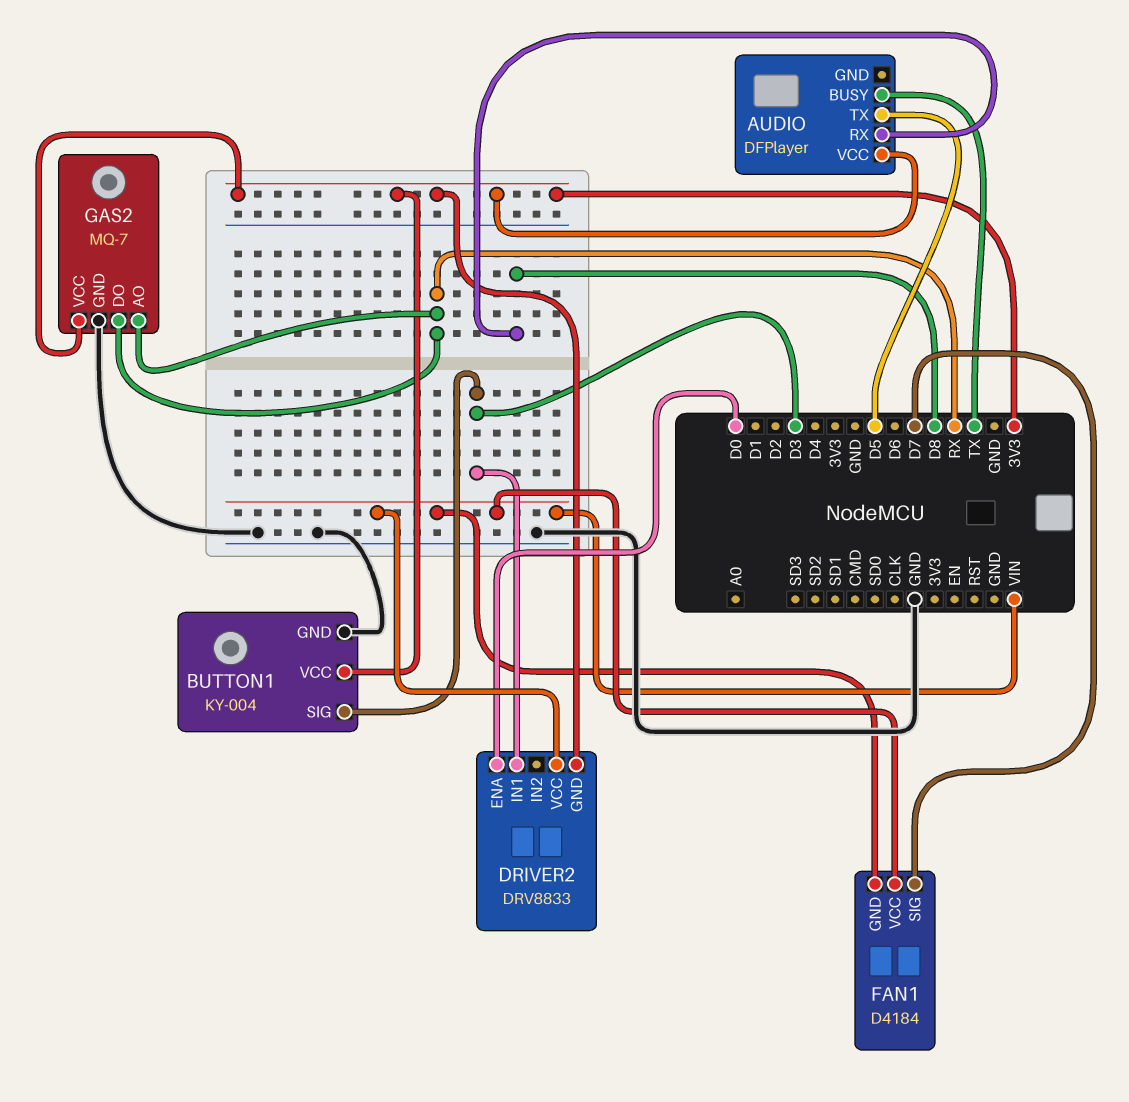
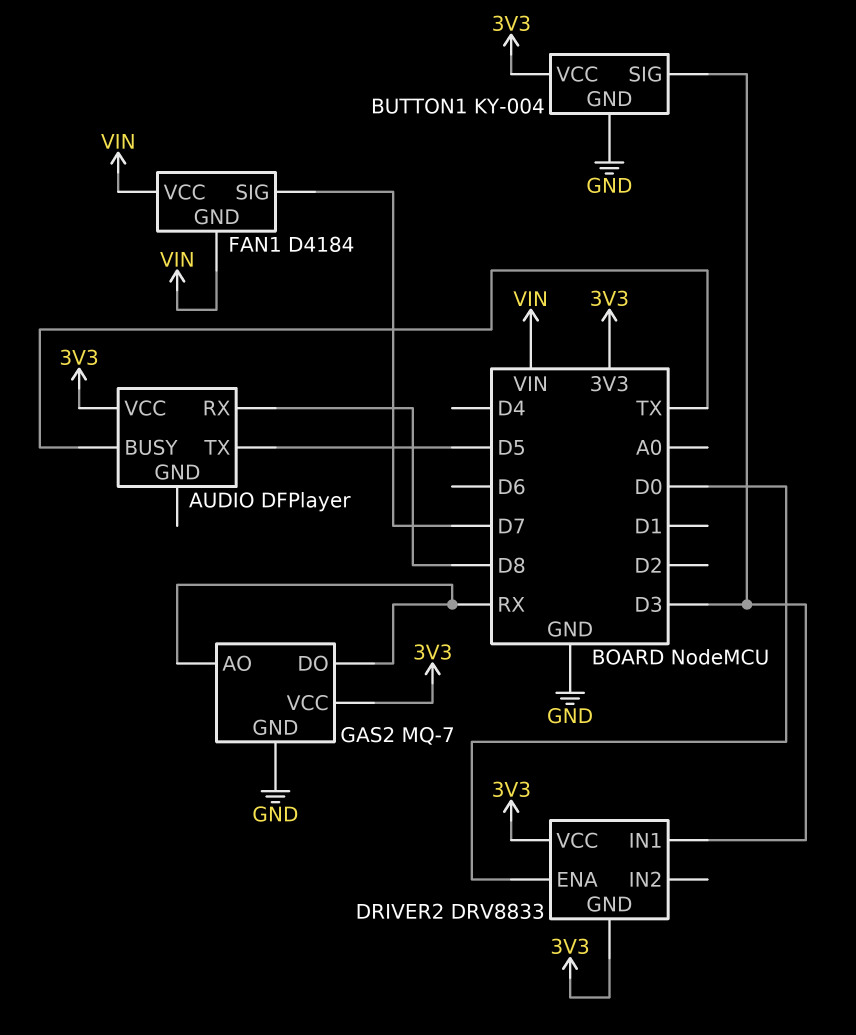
DRIVER2 pin VCC: VIN -> 3V3

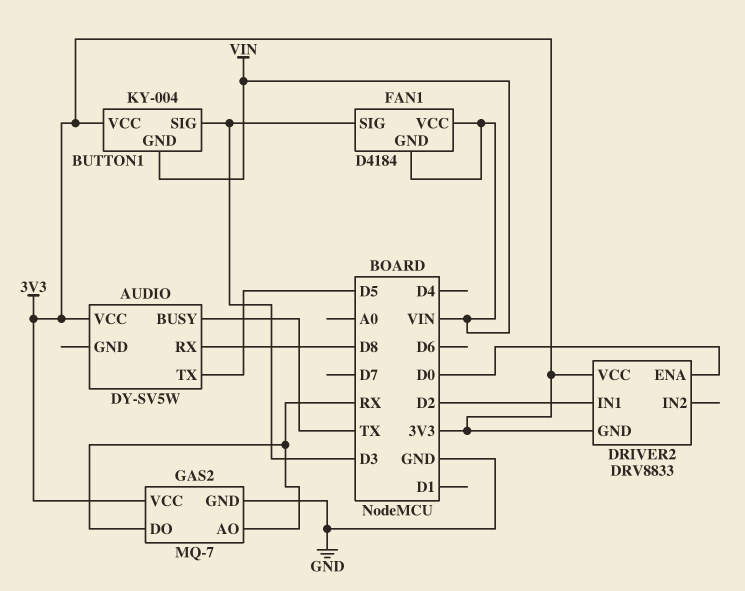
AUDIO: DFPlayer -> DY-SV5W
BUTTON1 pin GND: GND -> VIN
DRIVER2 pin IN1: D3 -> D2
FAN1 pin SIG: D7 -> D3

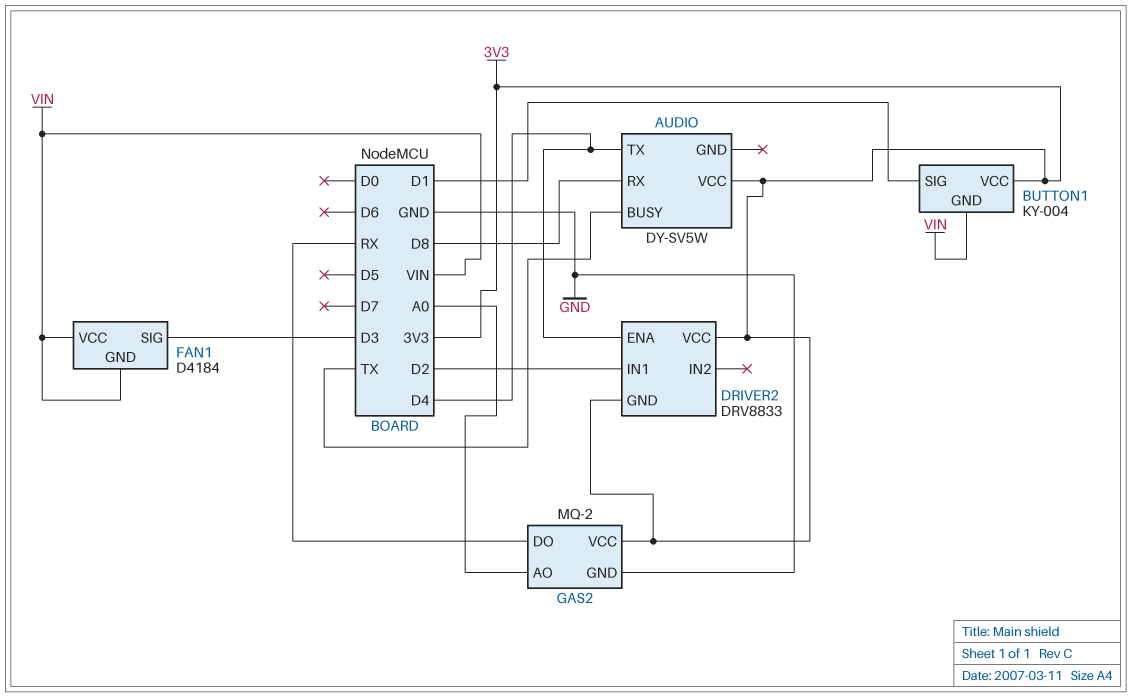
AUDIO pin TX: D5 -> D4
BUTTON1 pin SIG: D3 -> D1
DRIVER2 pin ENA: D0 -> D4
GAS2: MQ-7 -> MQ-2
GAS2 pin AO: RX -> A0

